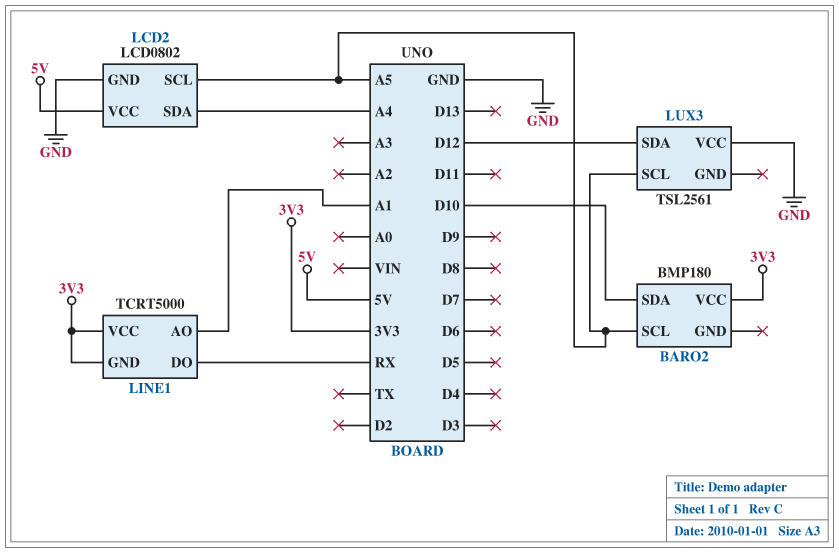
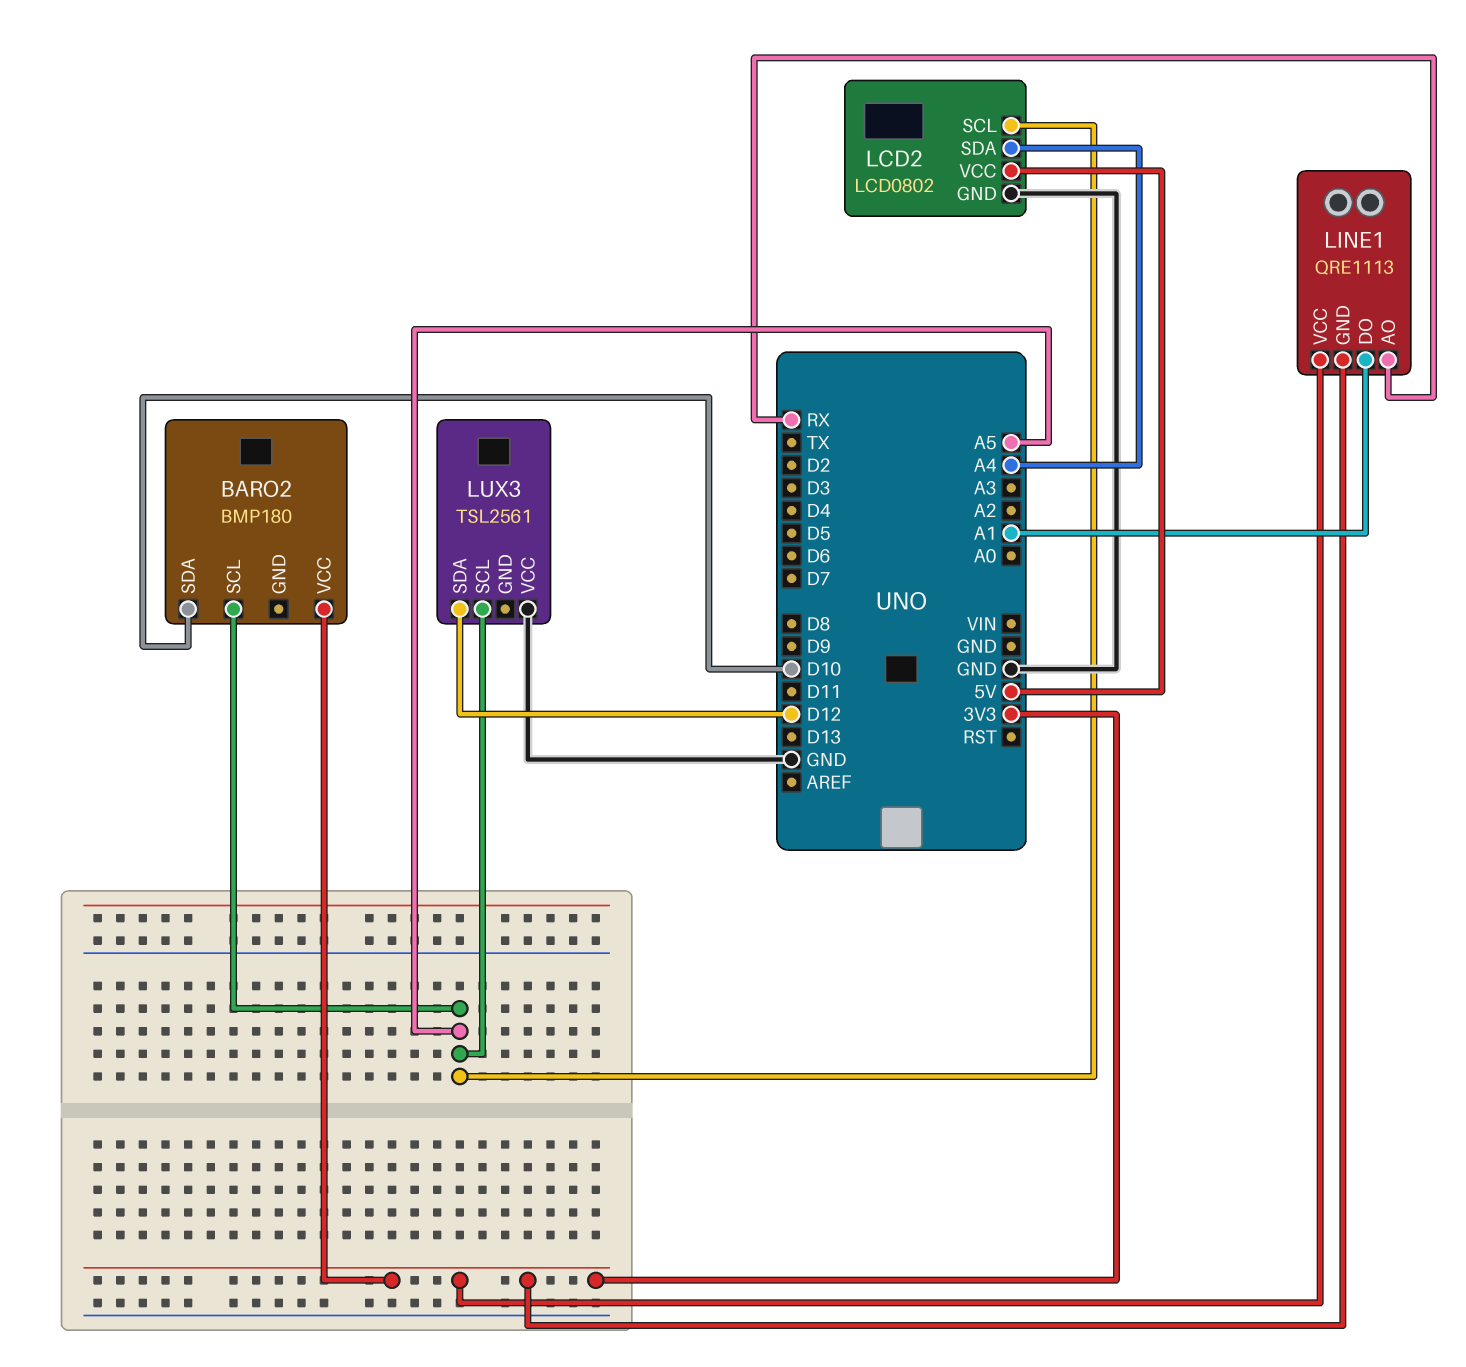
LINE1: TCRT5000 -> QRE1113
LINE1 pin AO: A1 -> RX
LINE1 pin DO: RX -> A1

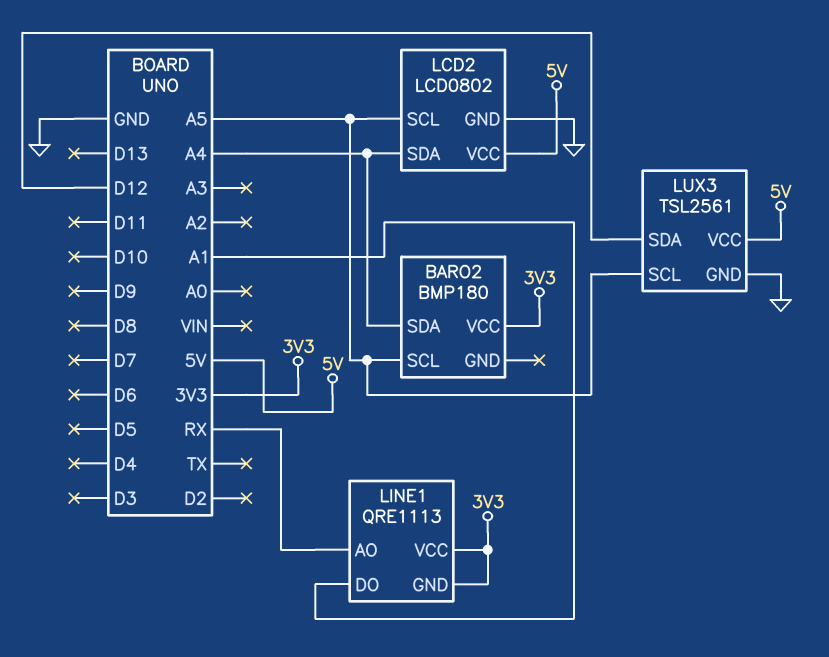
BARO2 pin SDA: D10 -> A4
LUX3 pin GND: none -> GND
LUX3 pin VCC: GND -> 5V

